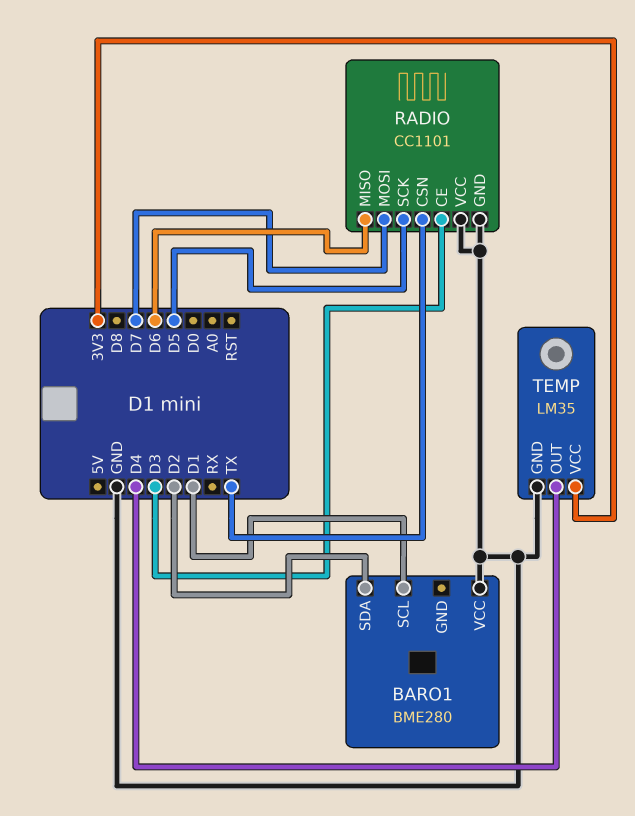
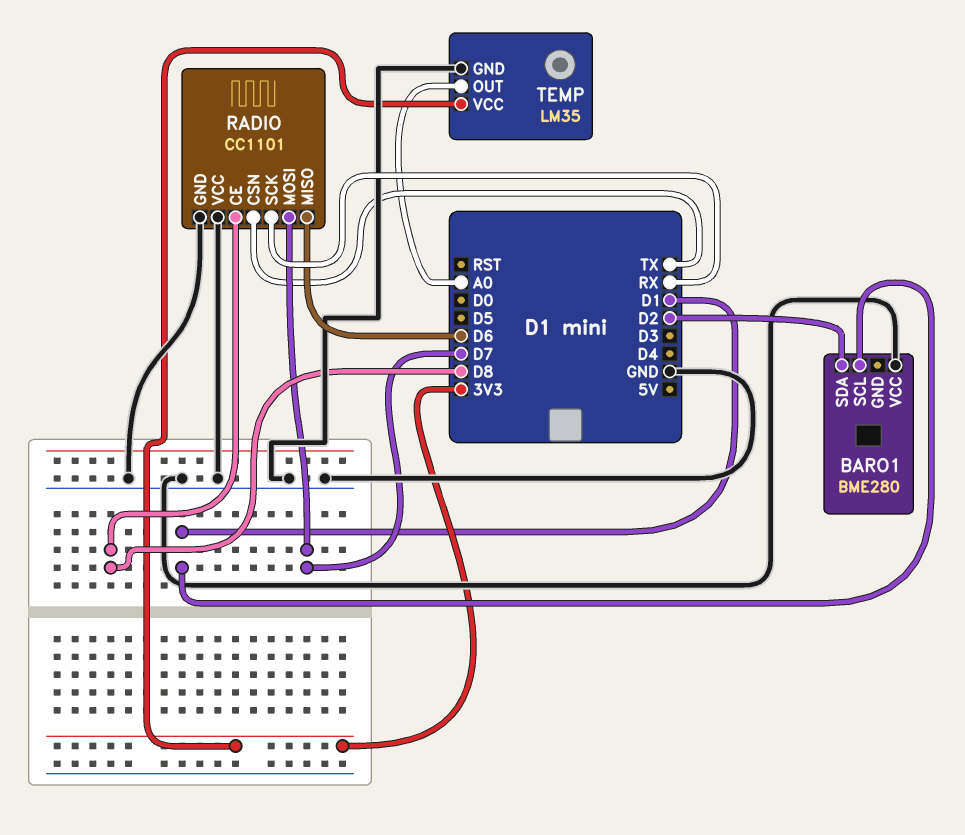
RADIO pin CE: D3 -> D8
RADIO pin SCK: D5 -> RX
TEMP pin OUT: D4 -> A0

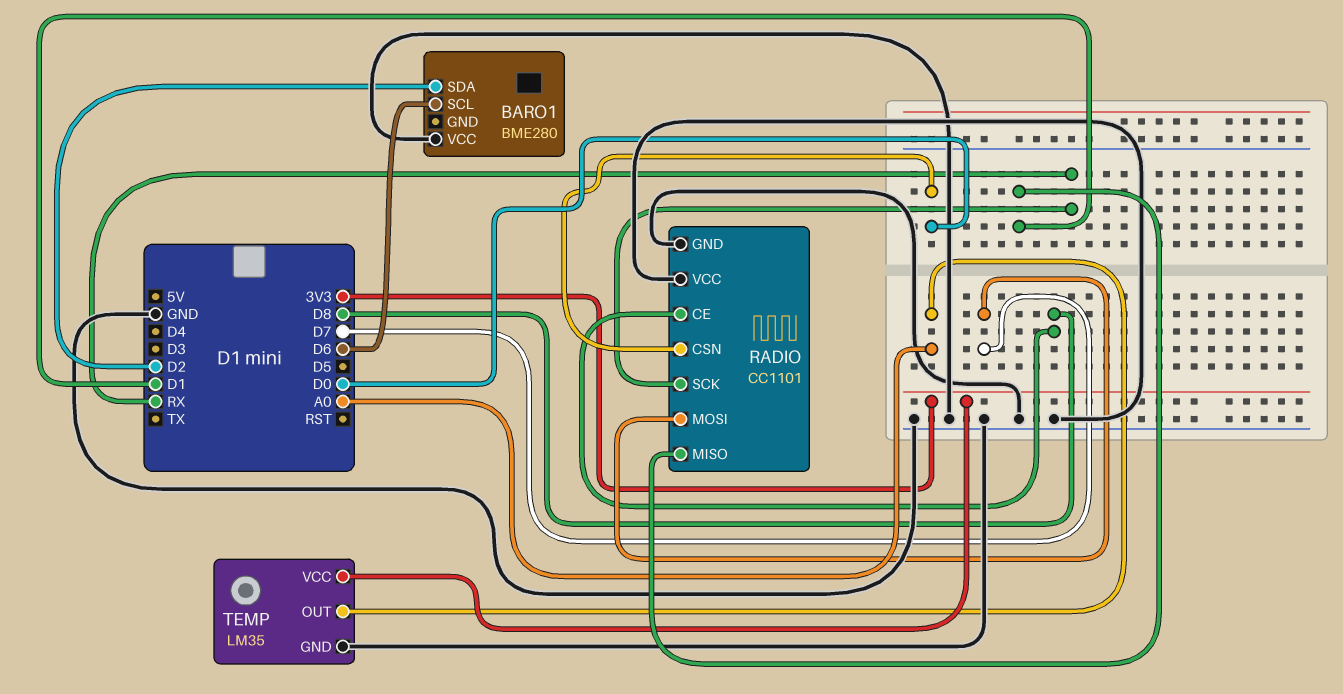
BARO1 pin SCL: D1 -> D6
RADIO pin CSN: TX -> D0
RADIO pin MISO: D6 -> D1

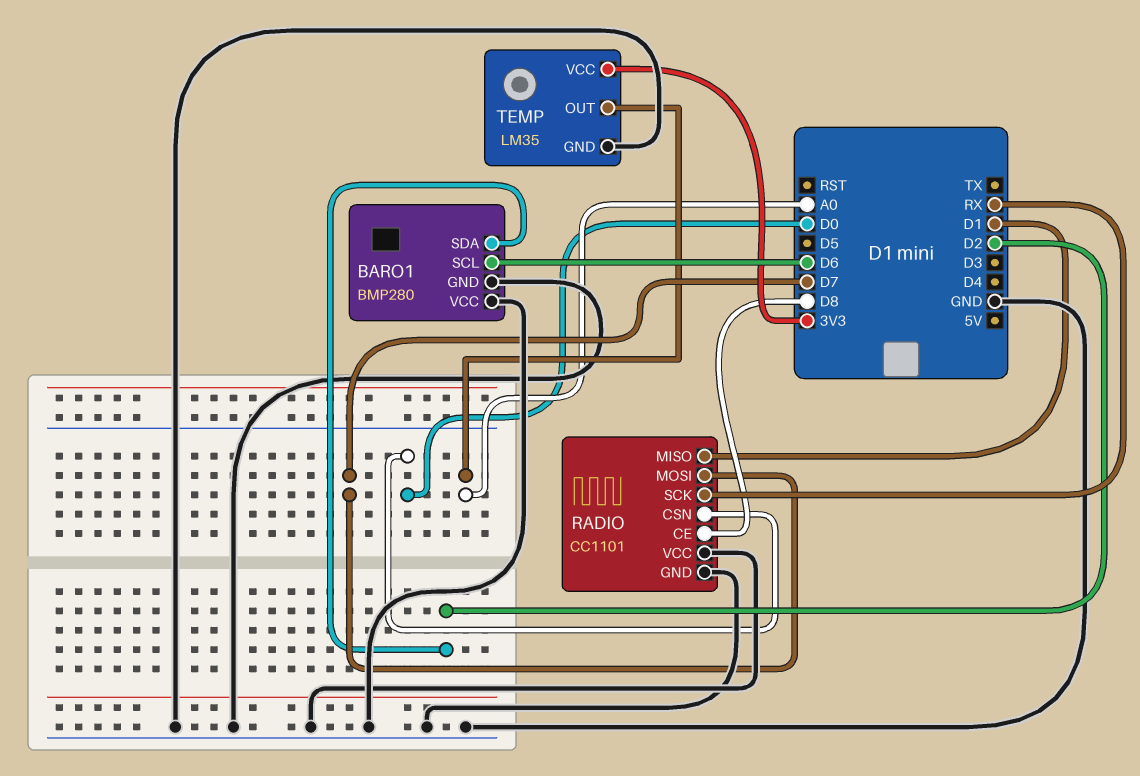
BARO1: BME280 -> BMP280
BARO1 pin GND: none -> GND

